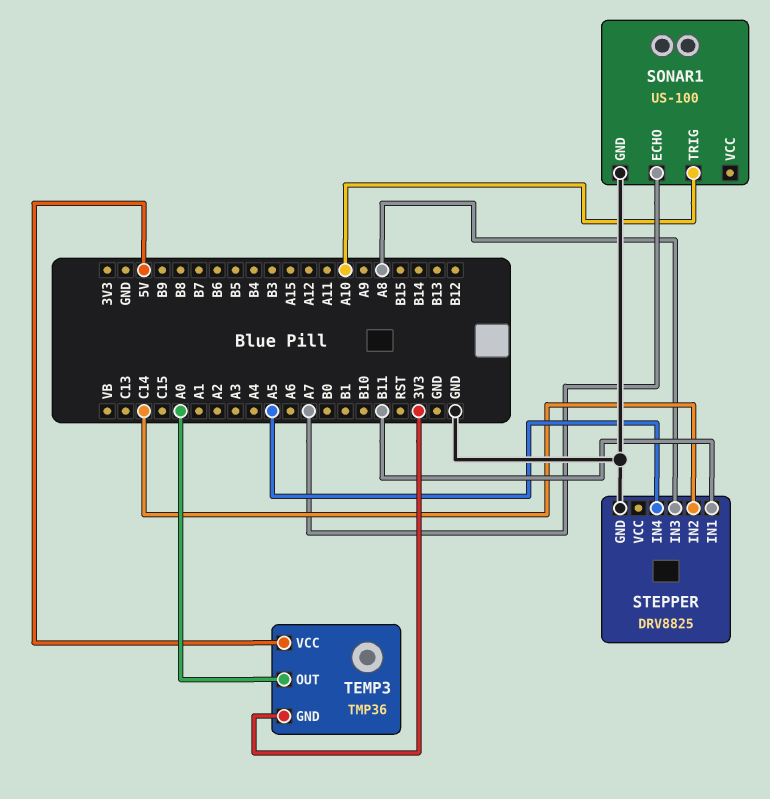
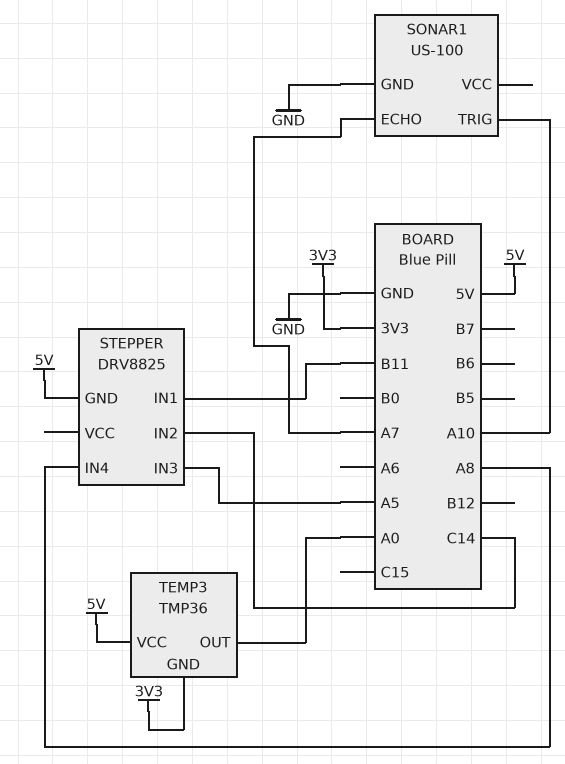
STEPPER pin GND: GND -> 5V
STEPPER pin IN3: A8 -> A5
STEPPER pin IN4: A5 -> A8

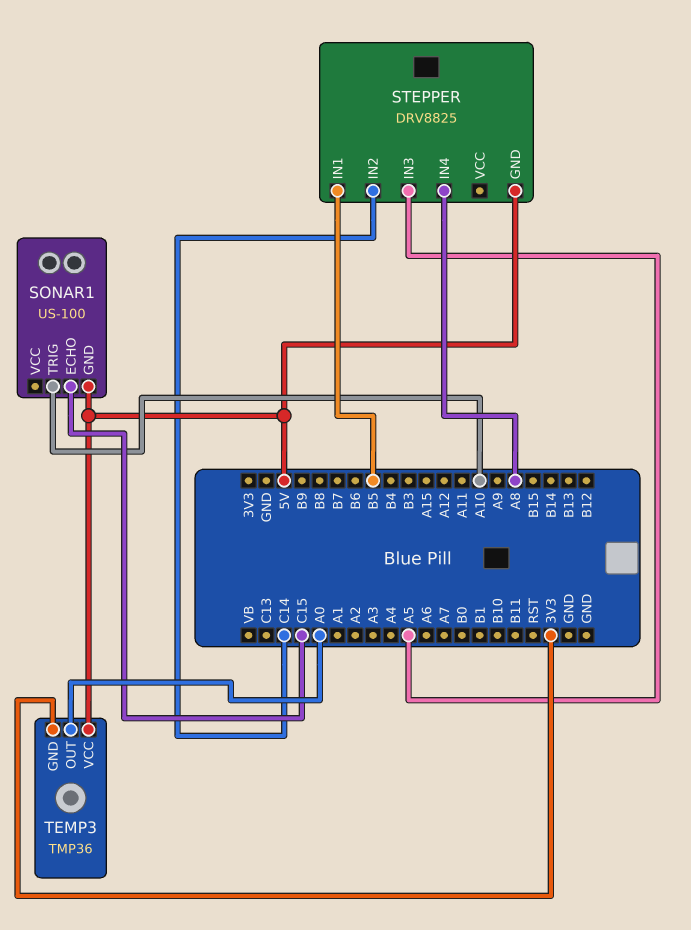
SONAR1 pin ECHO: A7 -> C15
SONAR1 pin GND: GND -> 5V
STEPPER pin IN1: B11 -> B5

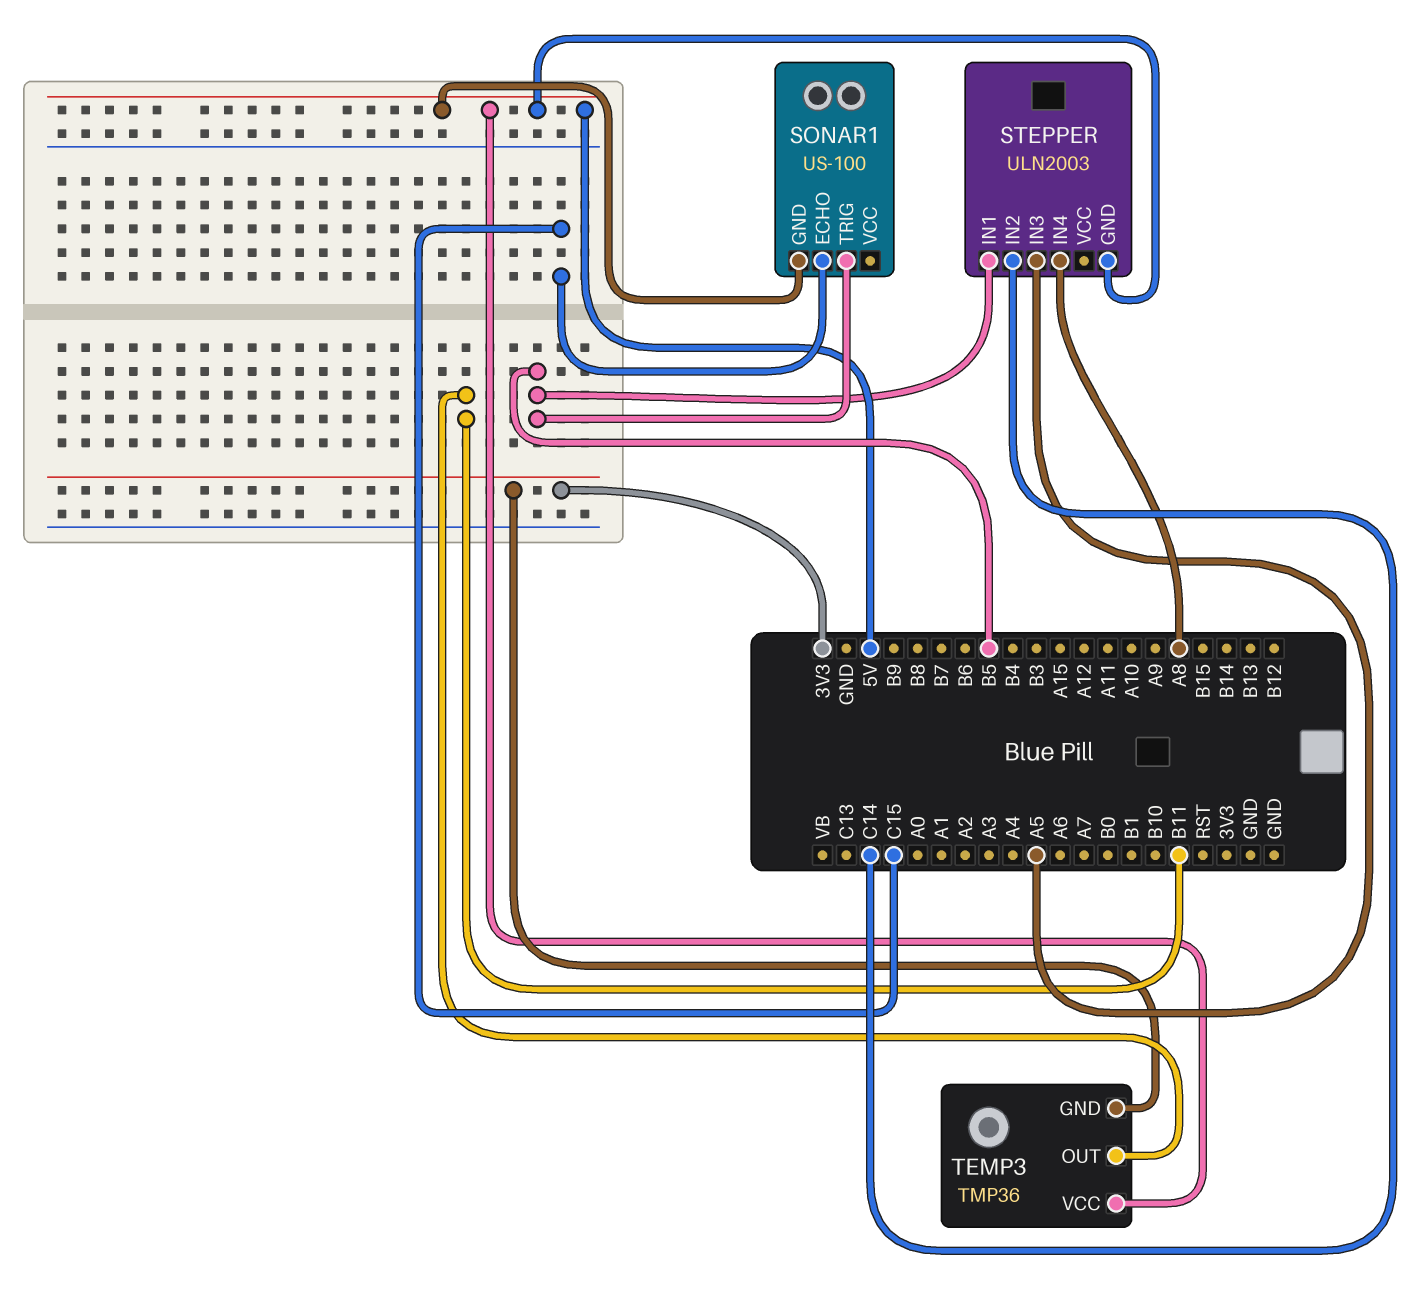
SONAR1 pin TRIG: A10 -> B5
STEPPER: DRV8825 -> ULN2003
TEMP3 pin OUT: A0 -> B11

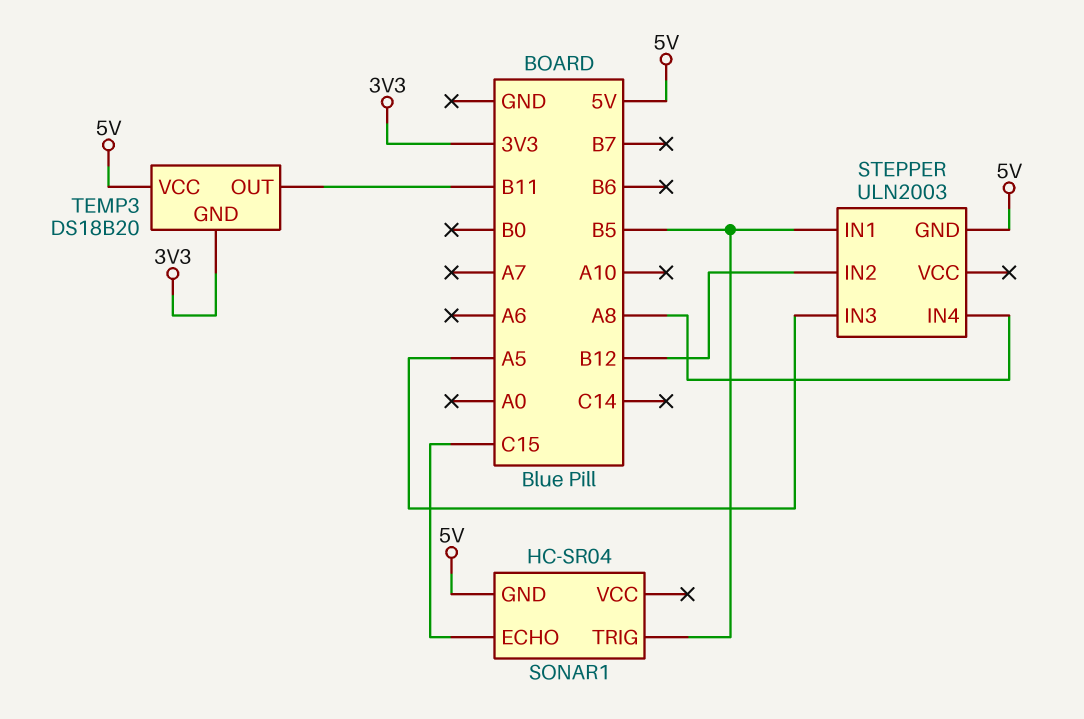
SONAR1: US-100 -> HC-SR04
STEPPER pin IN2: C14 -> B12
TEMP3: TMP36 -> DS18B20

